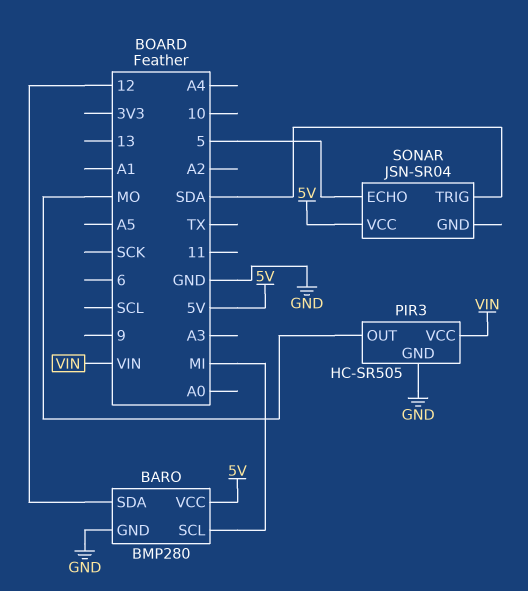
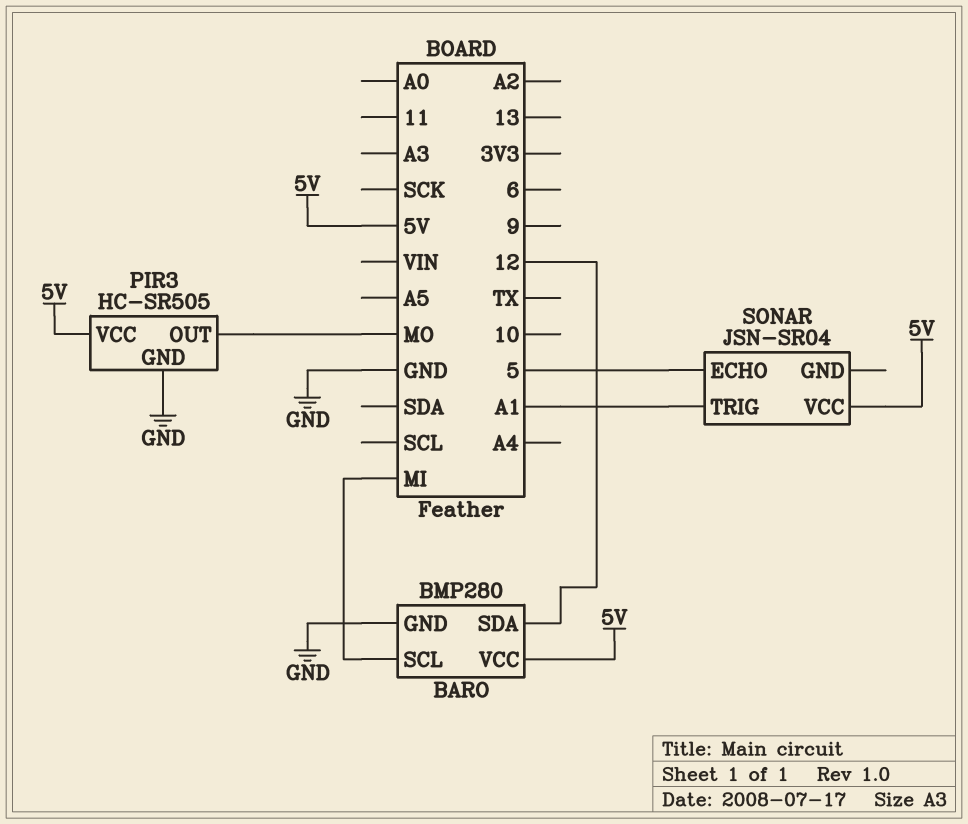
PIR3 pin VCC: VIN -> 5V
SONAR pin TRIG: SDA -> A1

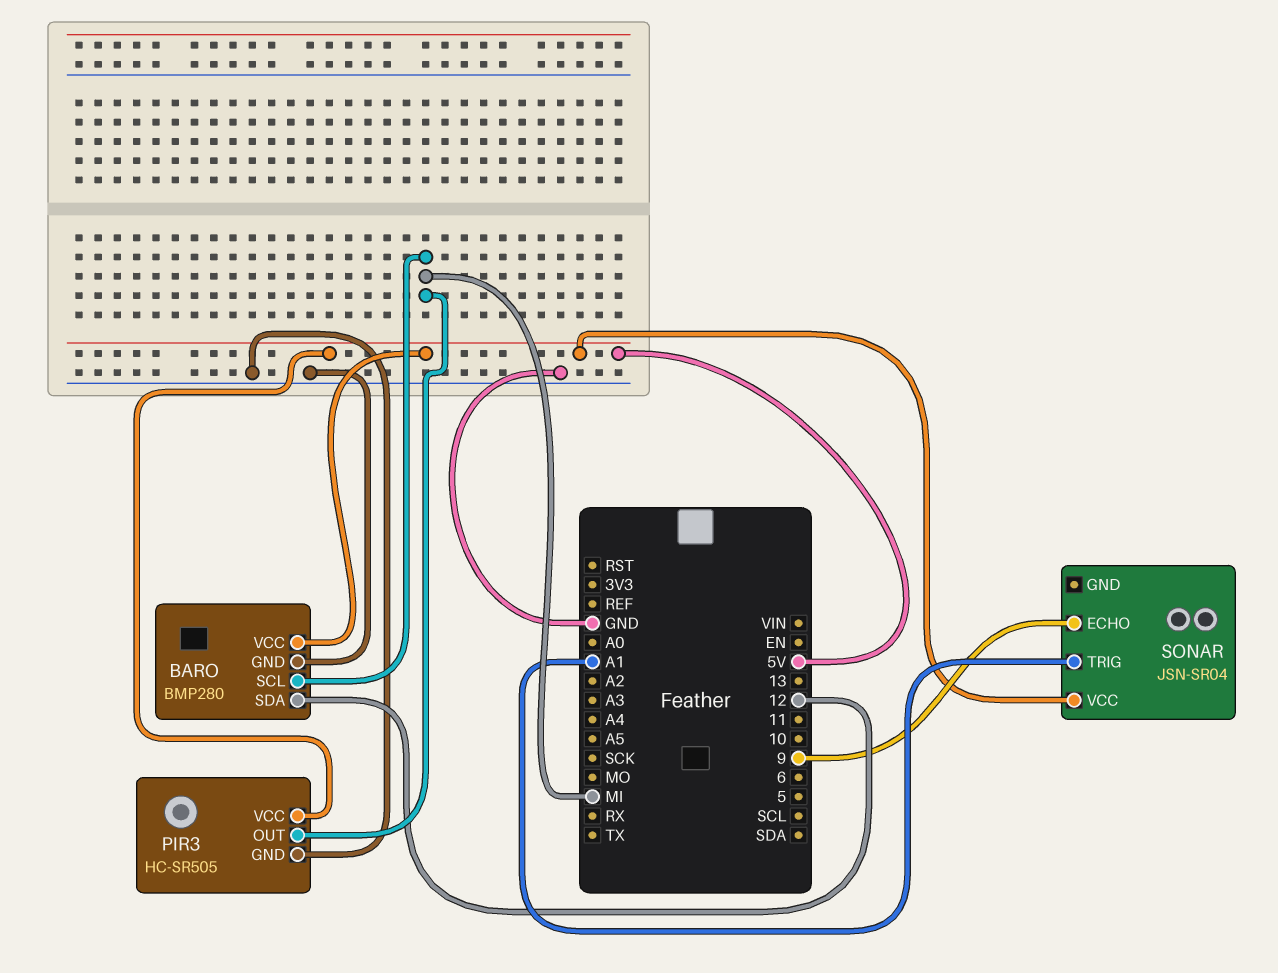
PIR3 pin OUT: MO -> MI
SONAR pin ECHO: 5 -> 9

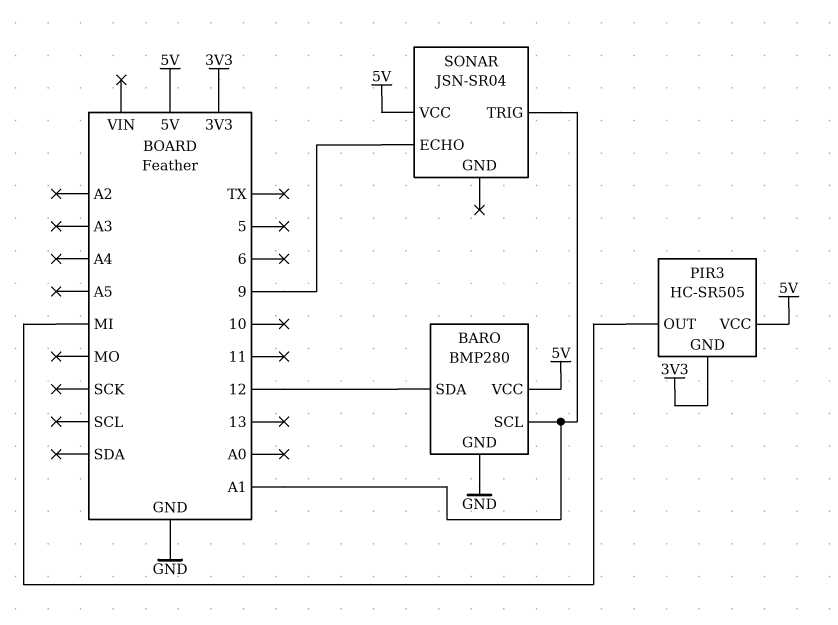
BARO pin SCL: MI -> A1
PIR3 pin GND: GND -> 3V3

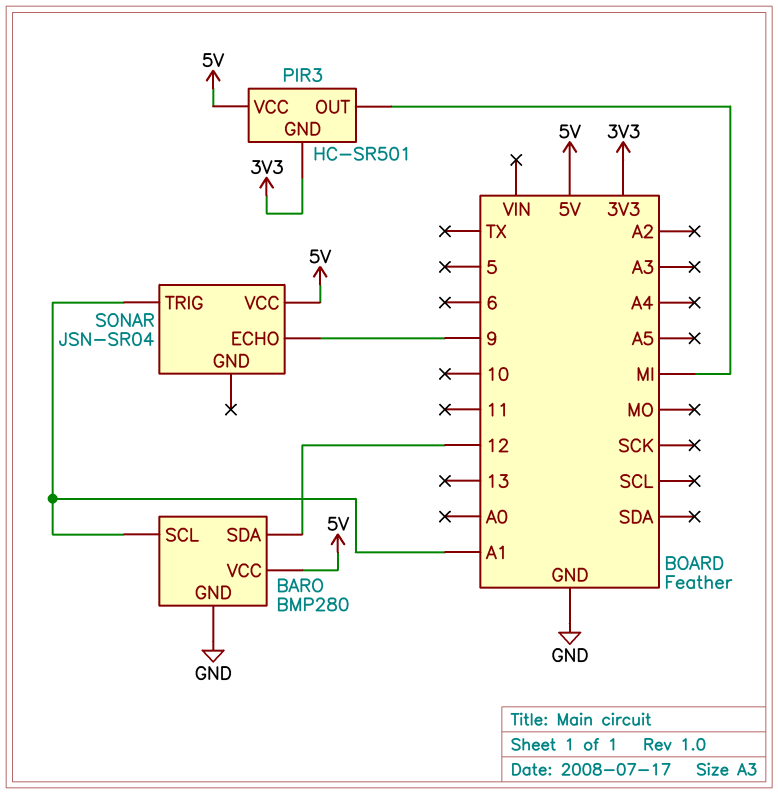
PIR3: HC-SR505 -> HC-SR501

